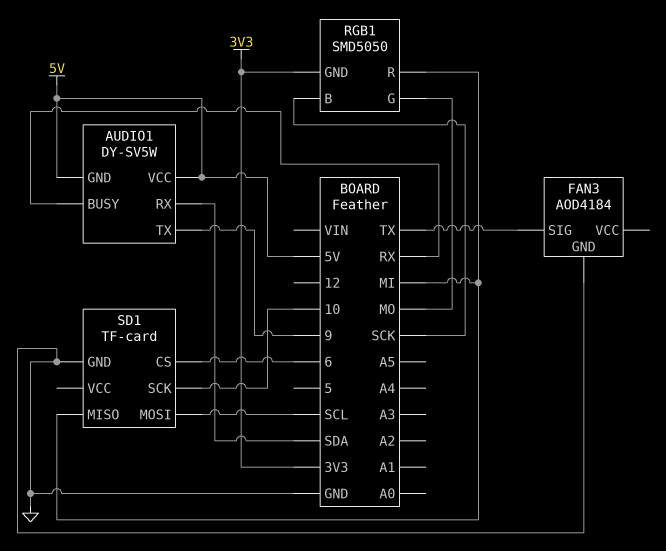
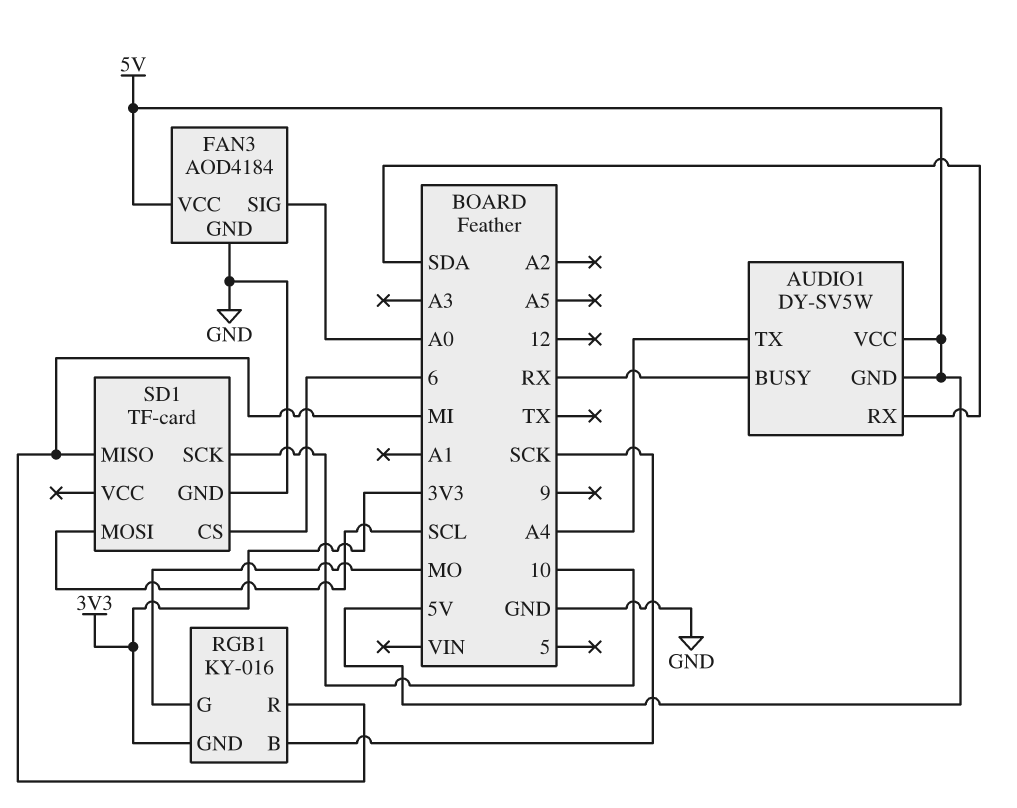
AUDIO1 pin TX: 9 -> A4
FAN3 pin SIG: TX -> A0
FAN3 pin VCC: none -> 5V
RGB1: SMD5050 -> KY-016

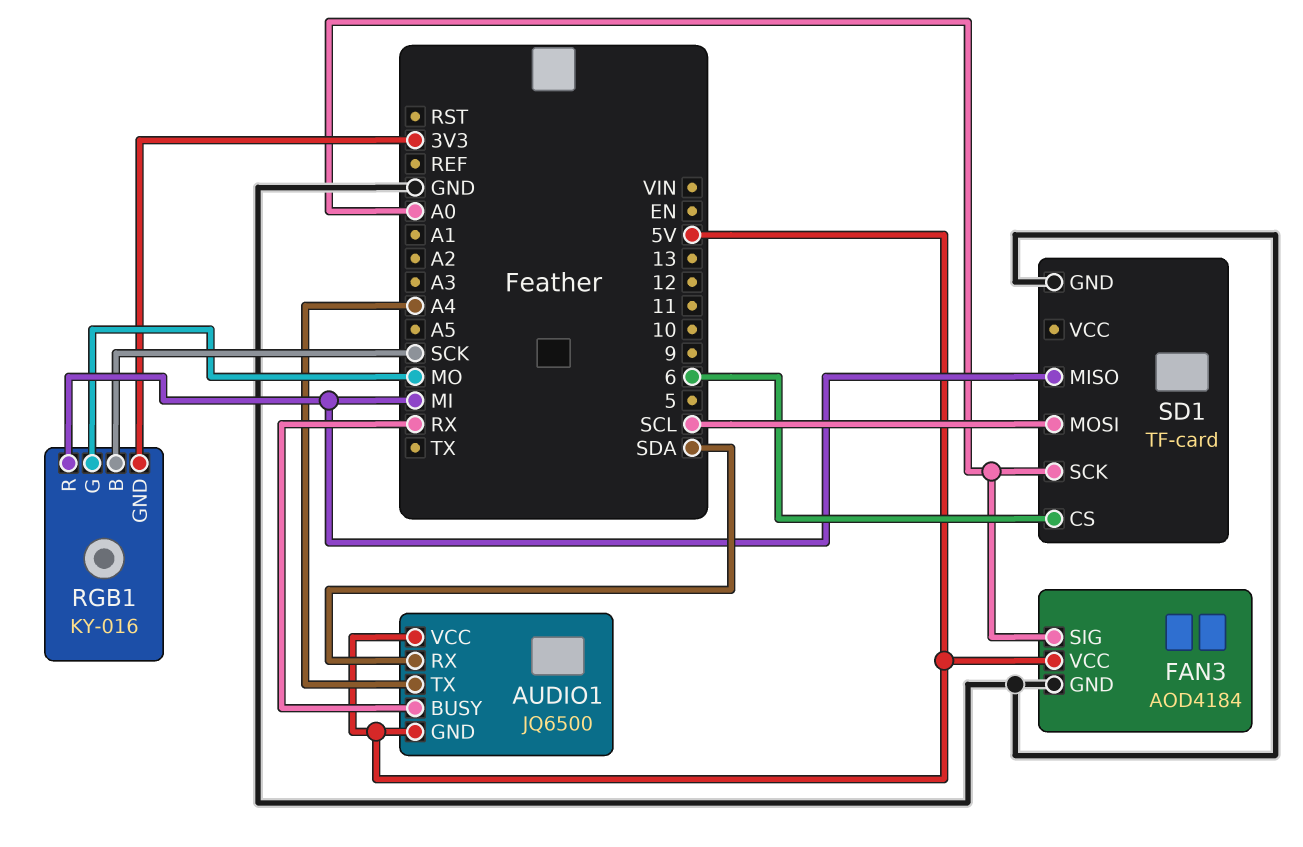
AUDIO1: DY-SV5W -> JQ6500
SD1 pin SCK: 10 -> A0

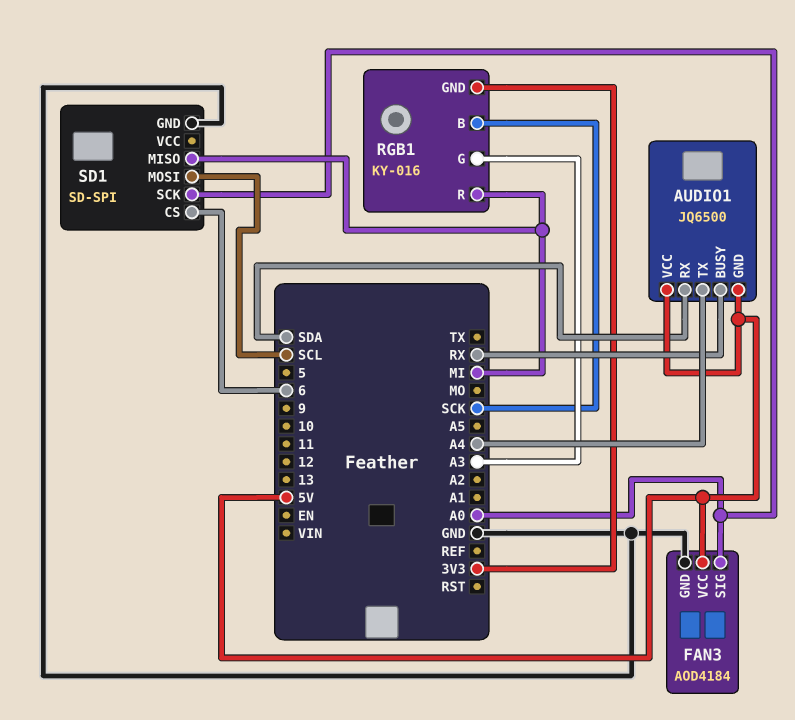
RGB1 pin G: MO -> A3
SD1: TF-card -> SD-SPI

